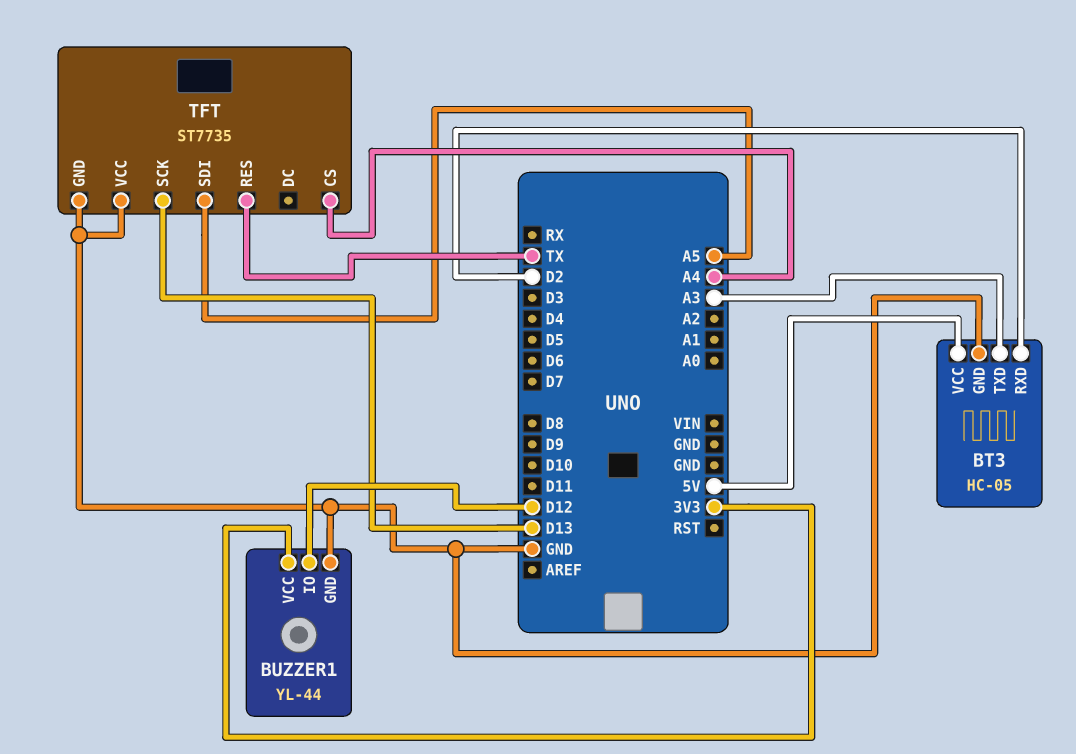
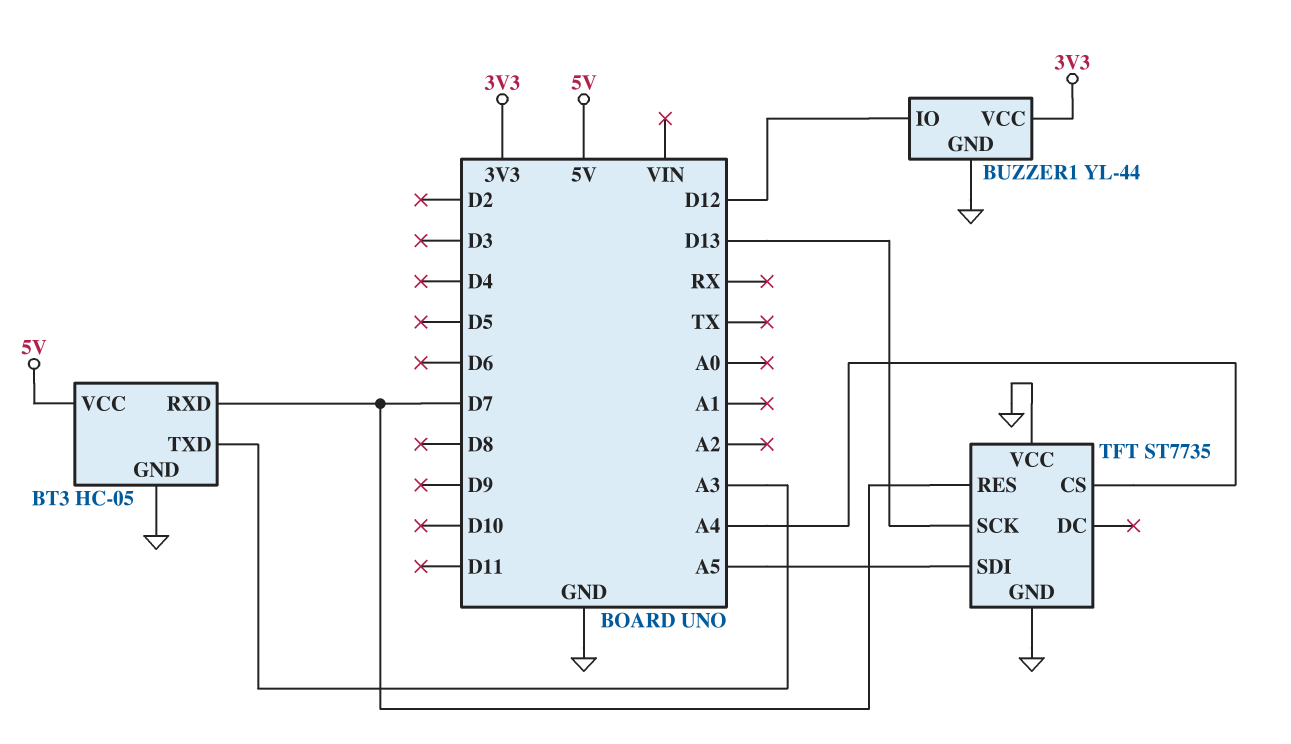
BT3 pin RXD: D2 -> D7
TFT pin RES: TX -> D7

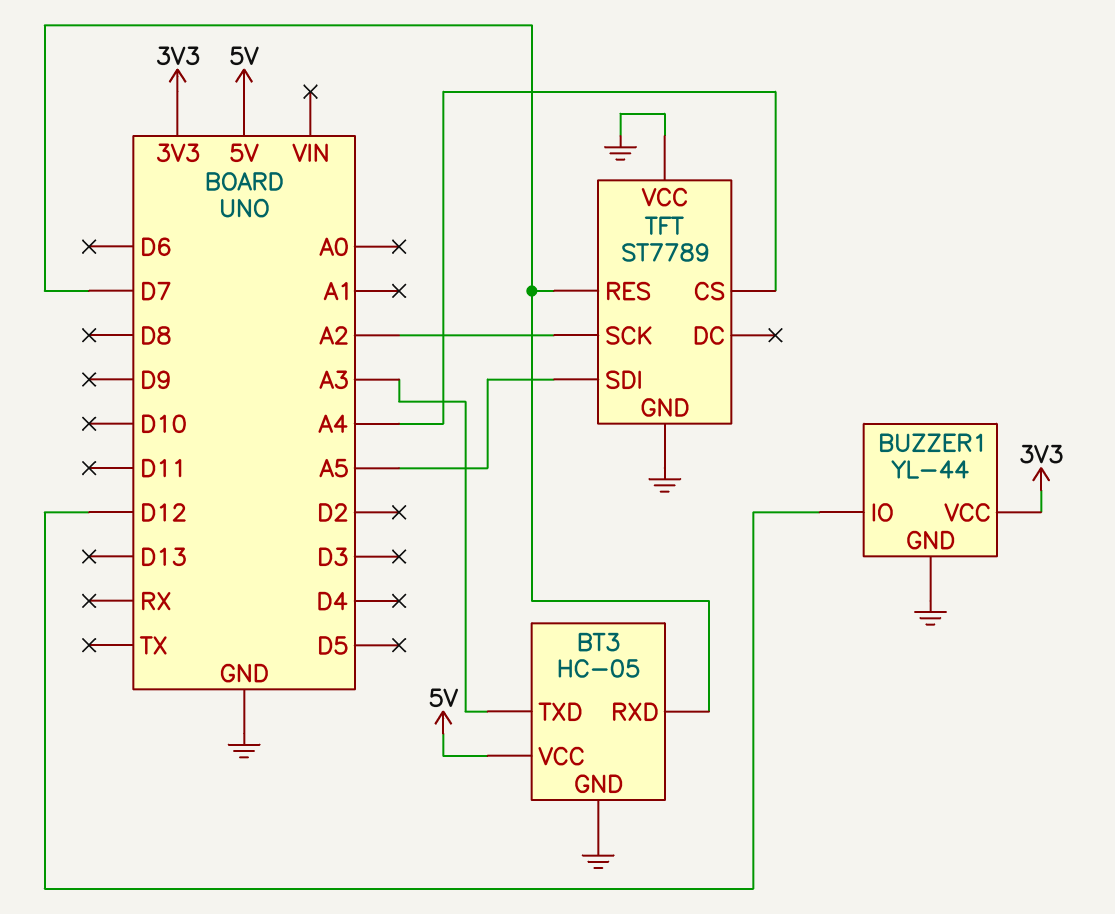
TFT: ST7735 -> ST7789
TFT pin SCK: D13 -> A2

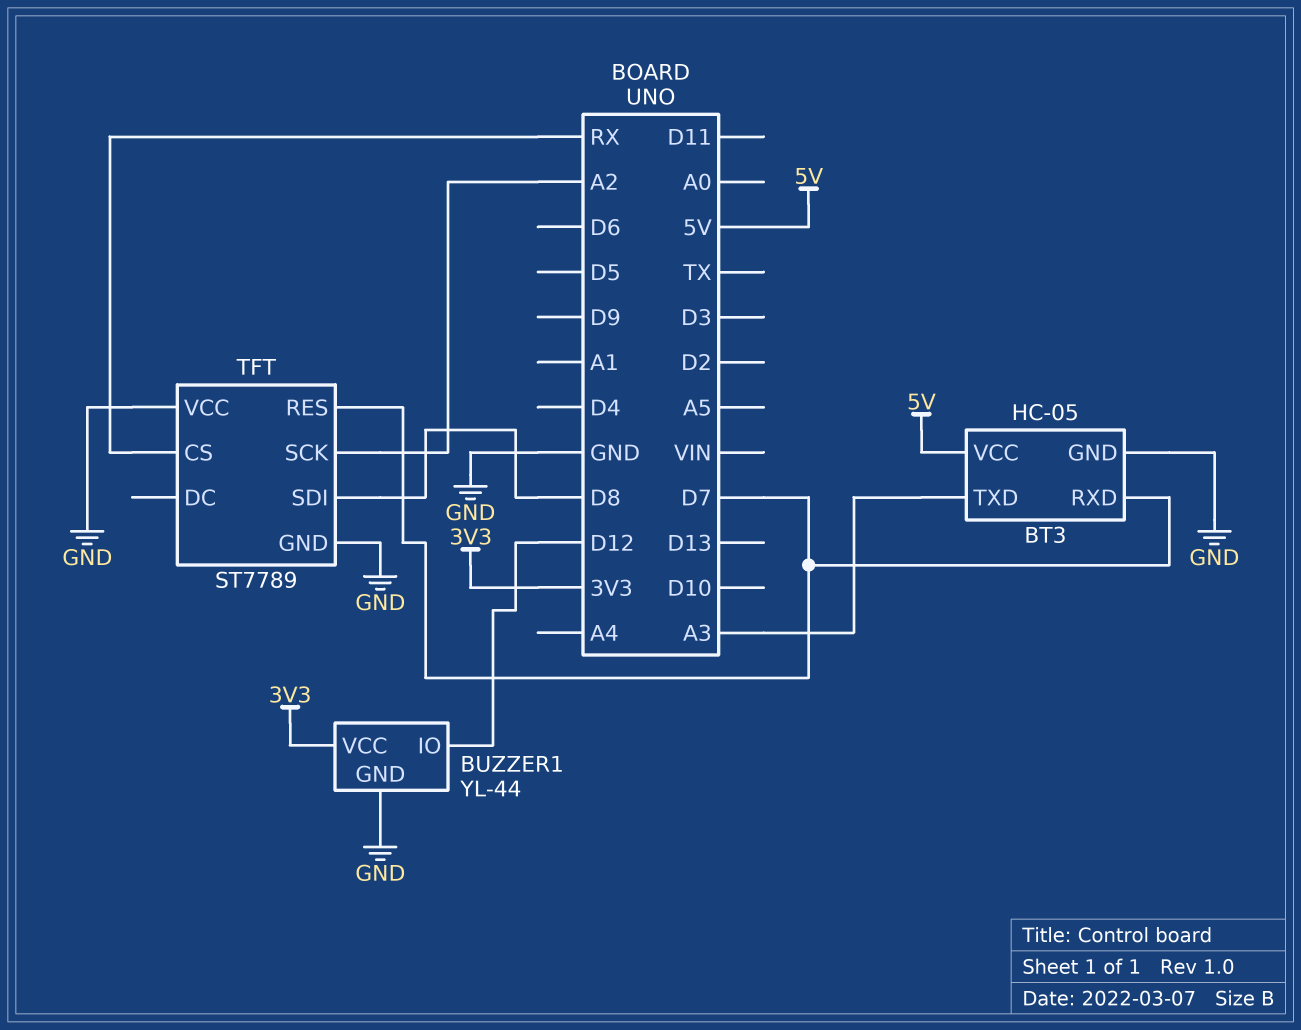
TFT pin CS: A4 -> RX
TFT pin SDI: A5 -> D8

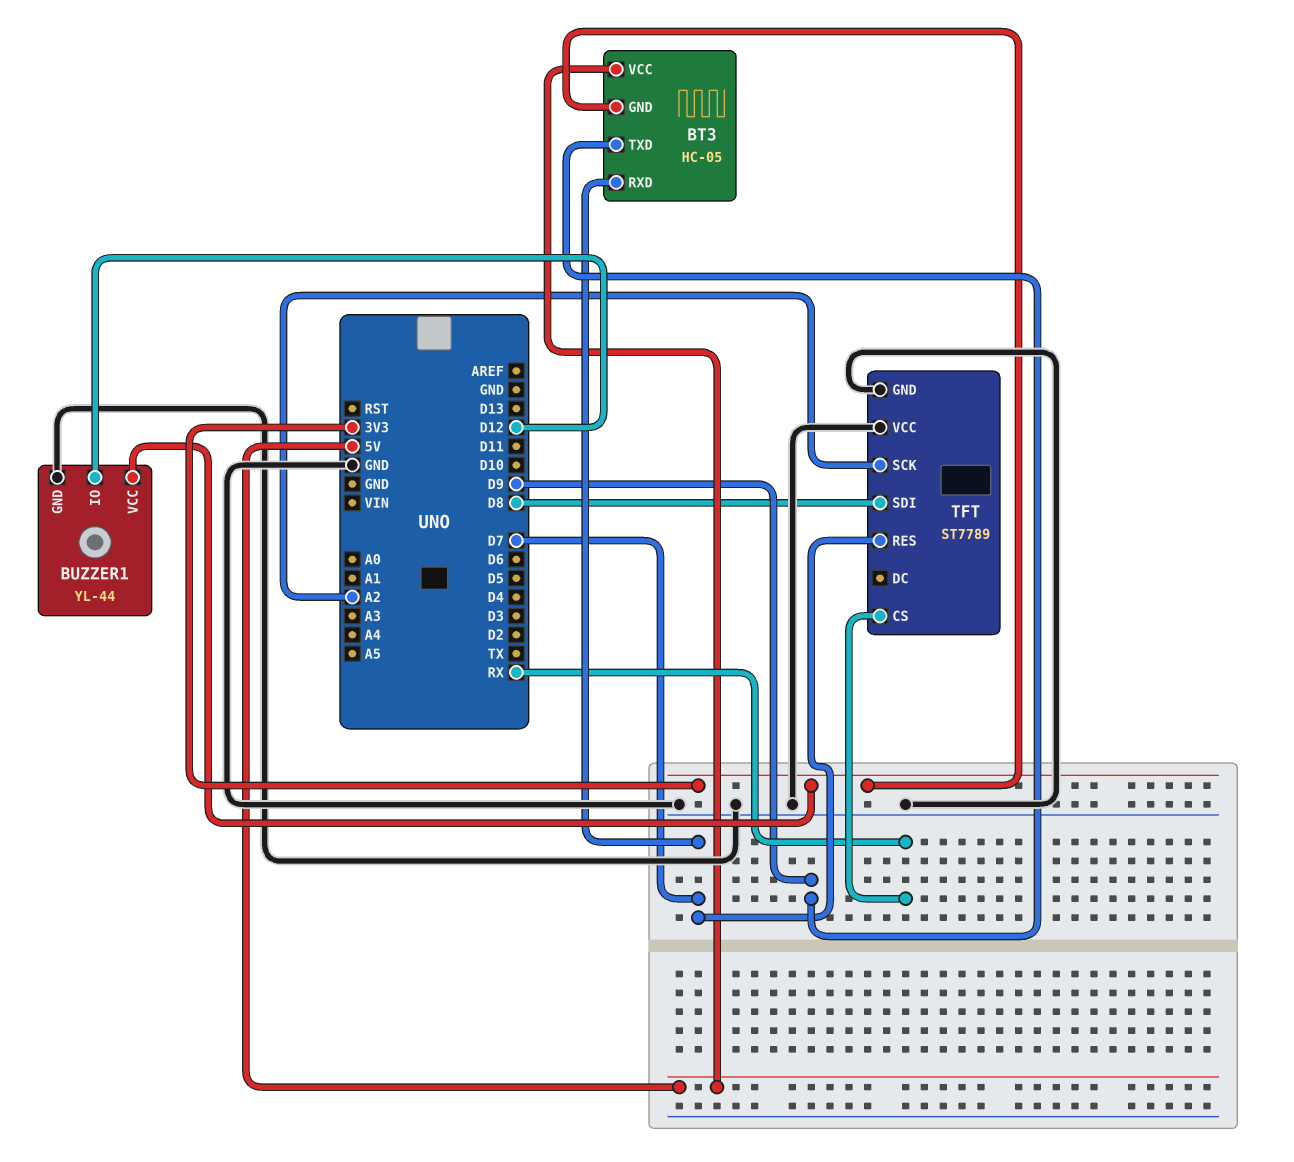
BT3 pin GND: GND -> 3V3
BT3 pin TXD: A3 -> D9

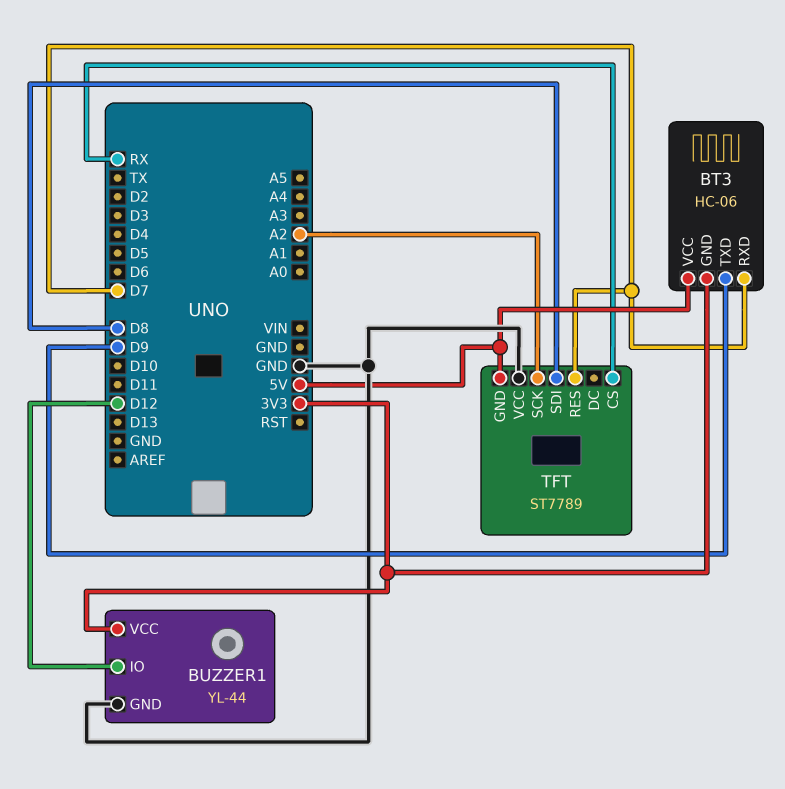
BT3: HC-05 -> HC-06
TFT pin GND: GND -> 5V

